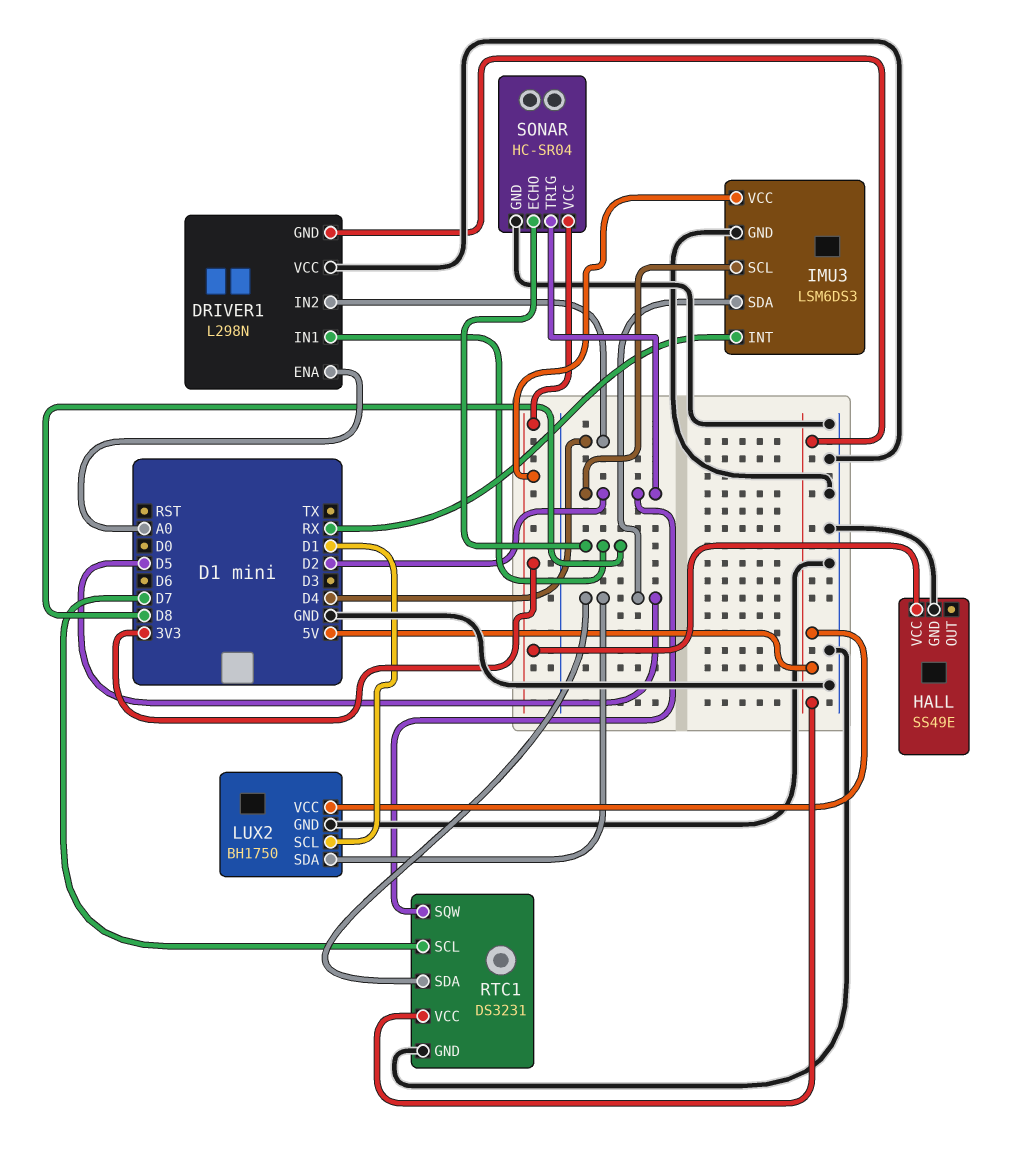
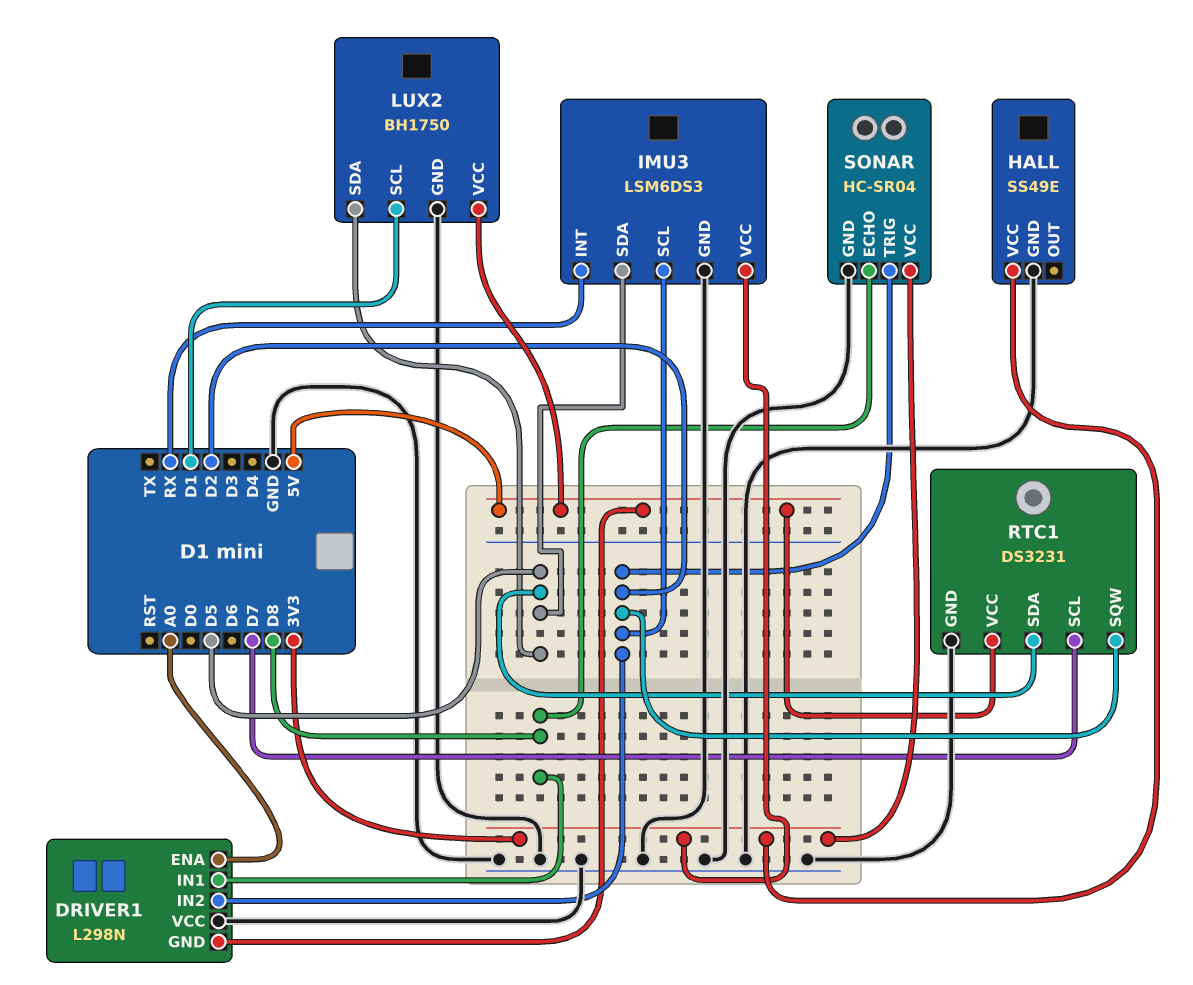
DRIVER1 pin IN2: D4 -> D2

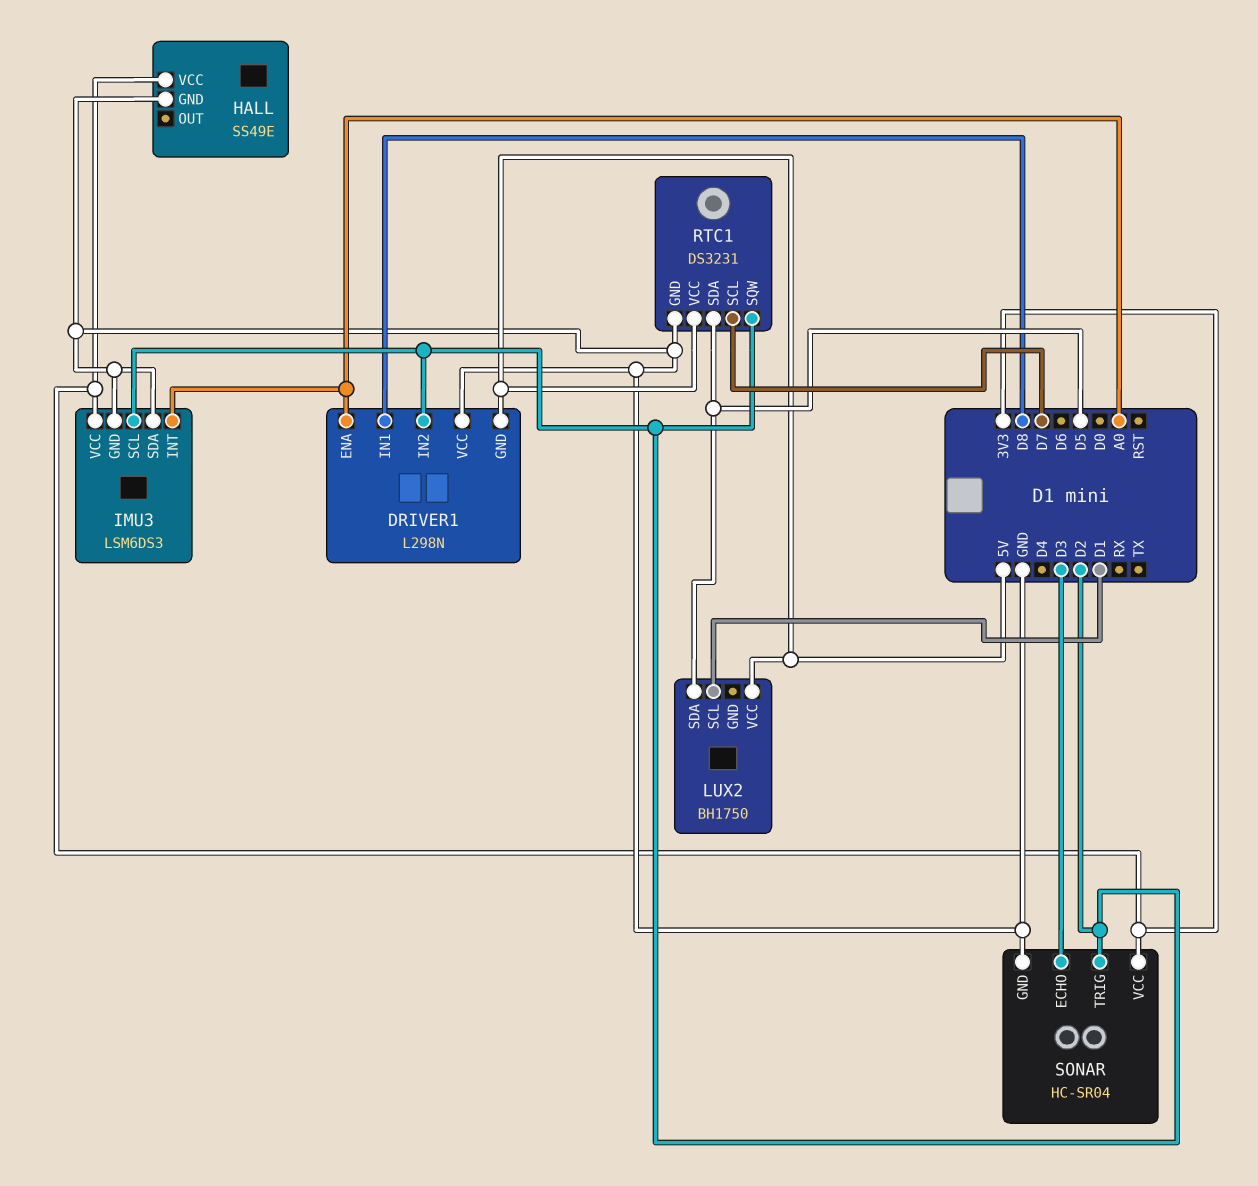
IMU3 pin INT: RX -> A0
IMU3 pin SDA: D5 -> GND
LUX2 pin GND: GND -> none
SONAR pin ECHO: D8 -> D3

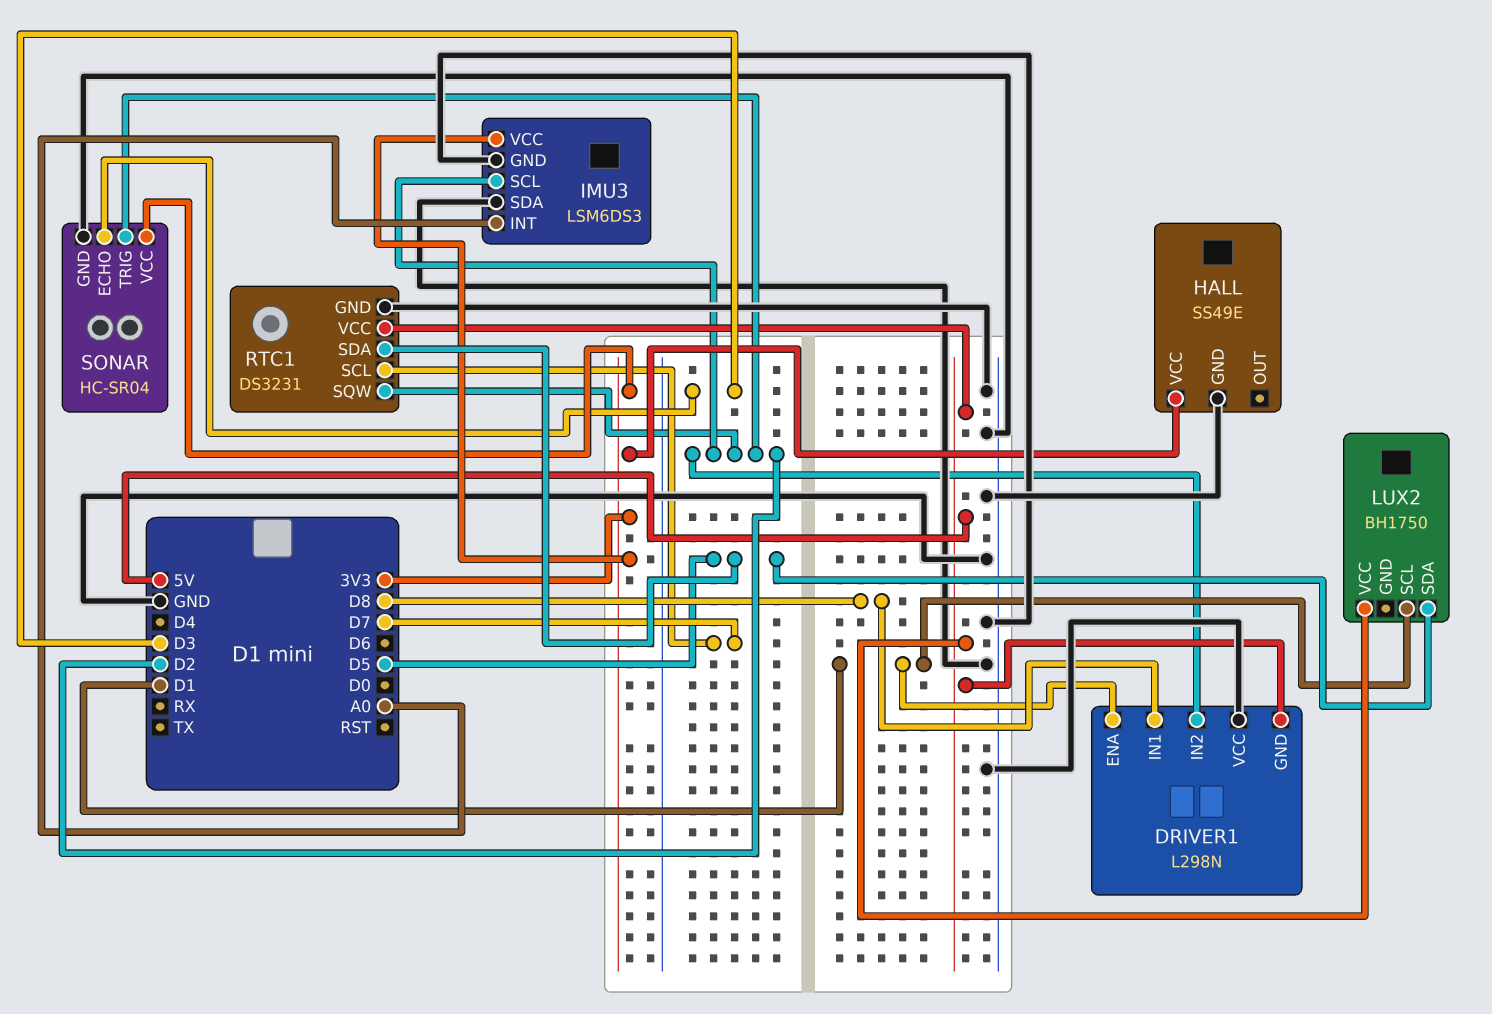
DRIVER1 pin ENA: A0 -> D1

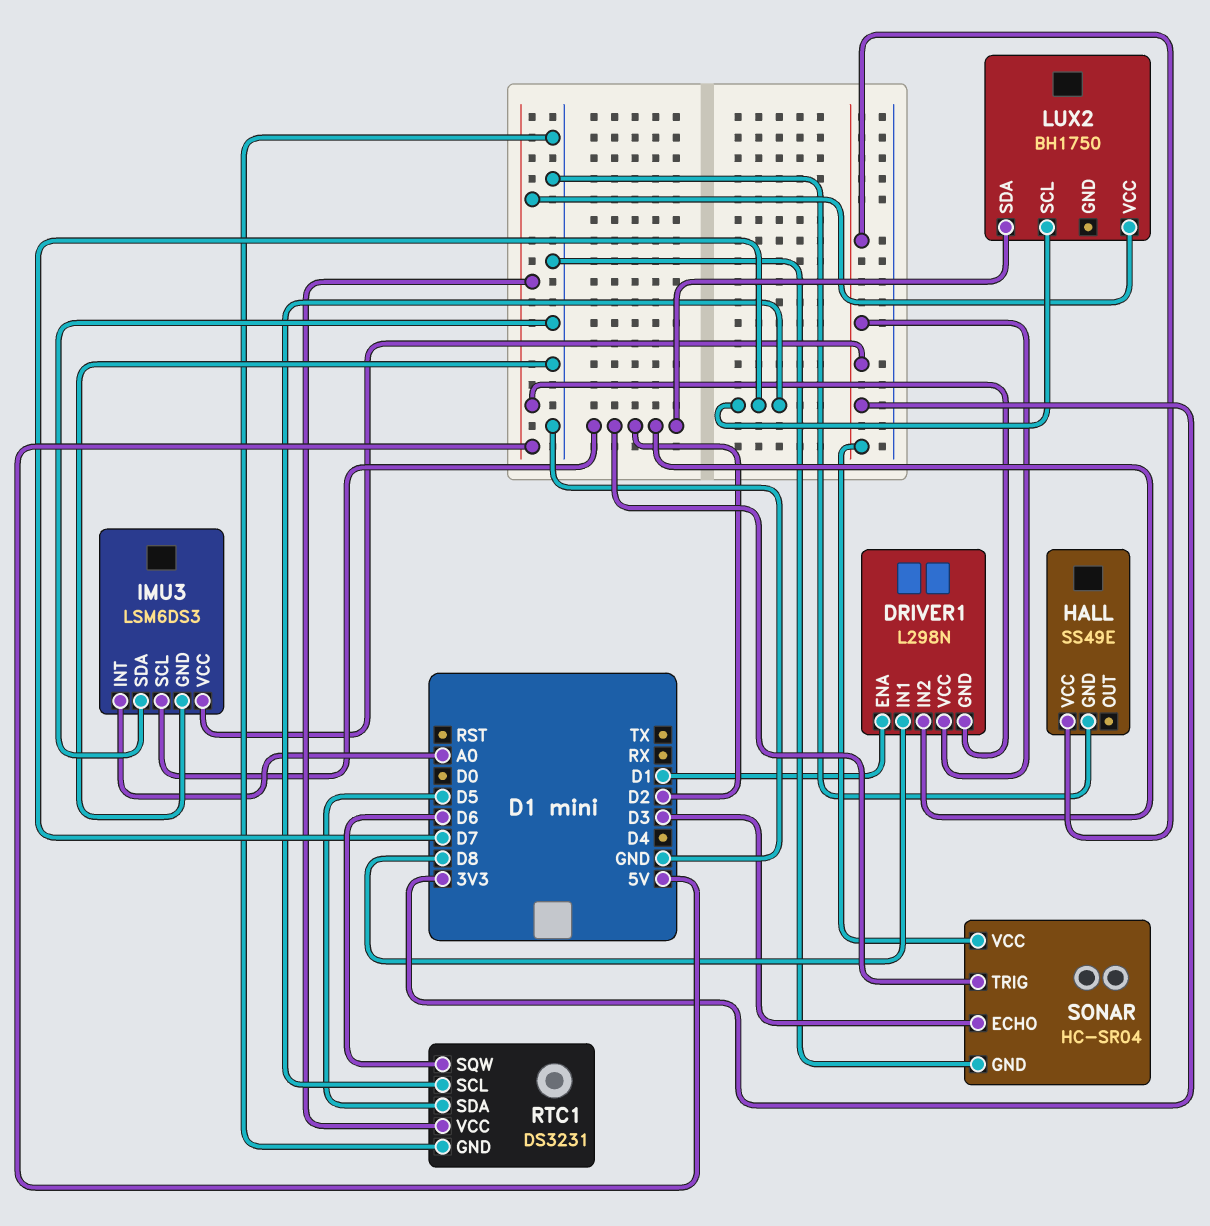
DRIVER1 pin VCC: GND -> 3V3
LUX2 pin SCL: D1 -> D7
LUX2 pin SDA: D5 -> D2
RTC1 pin SQW: D2 -> D6

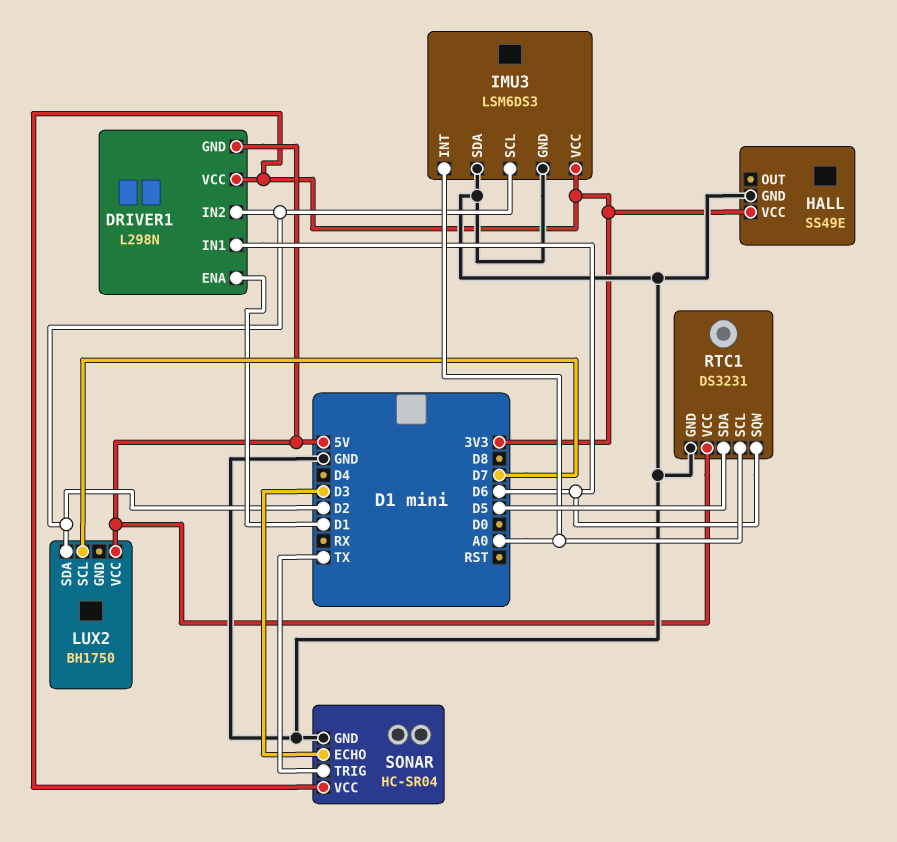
DRIVER1 pin IN1: D8 -> D6
RTC1 pin SCL: D7 -> A0
SONAR pin TRIG: D2 -> TX

